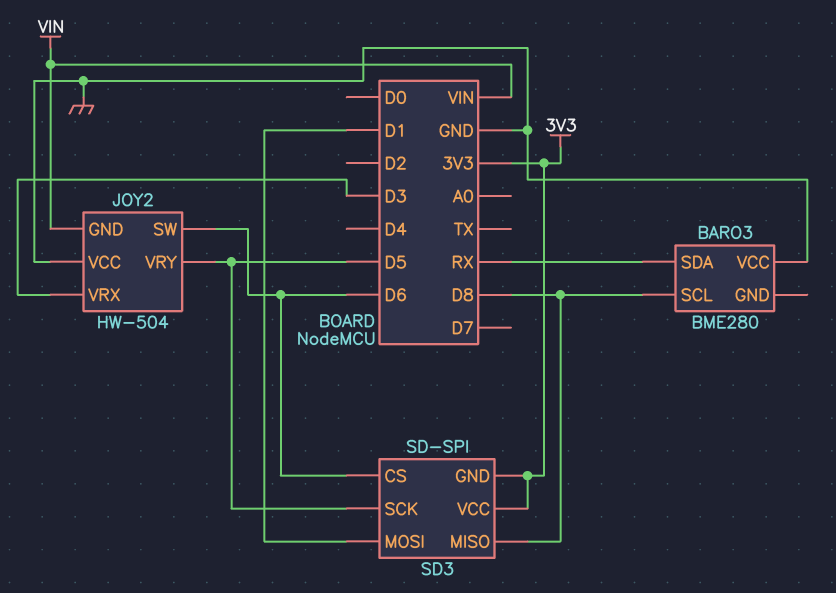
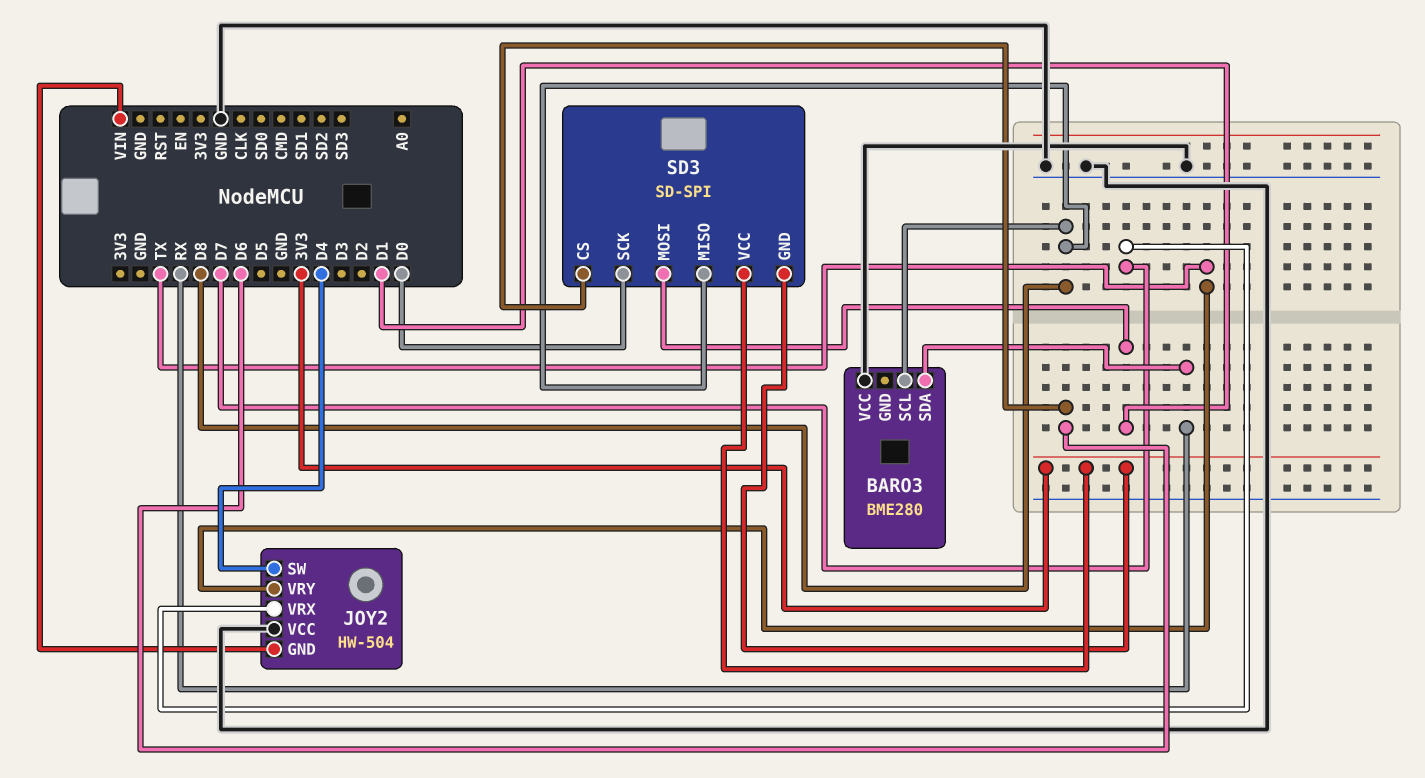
JOY2 pin SW: D6 -> D4
JOY2 pin VRX: D3 -> D7
JOY2 pin VRY: D5 -> TX
SD3 pin SCK: D5 -> D0

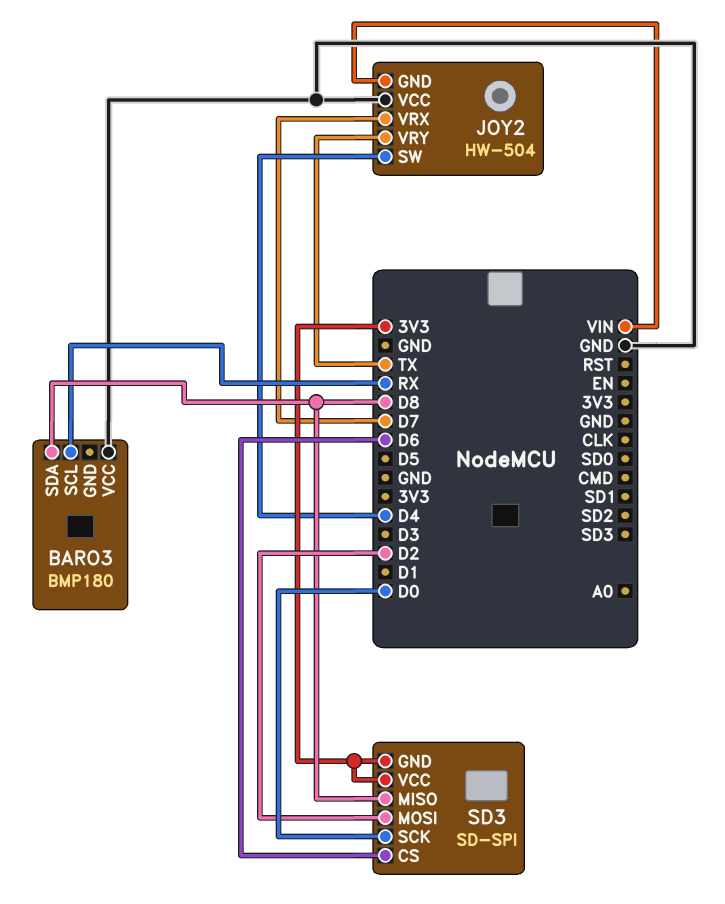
BARO3: BME280 -> BMP180
BARO3 pin SCL: D8 -> RX
BARO3 pin SDA: RX -> D8
SD3 pin MOSI: D1 -> D2

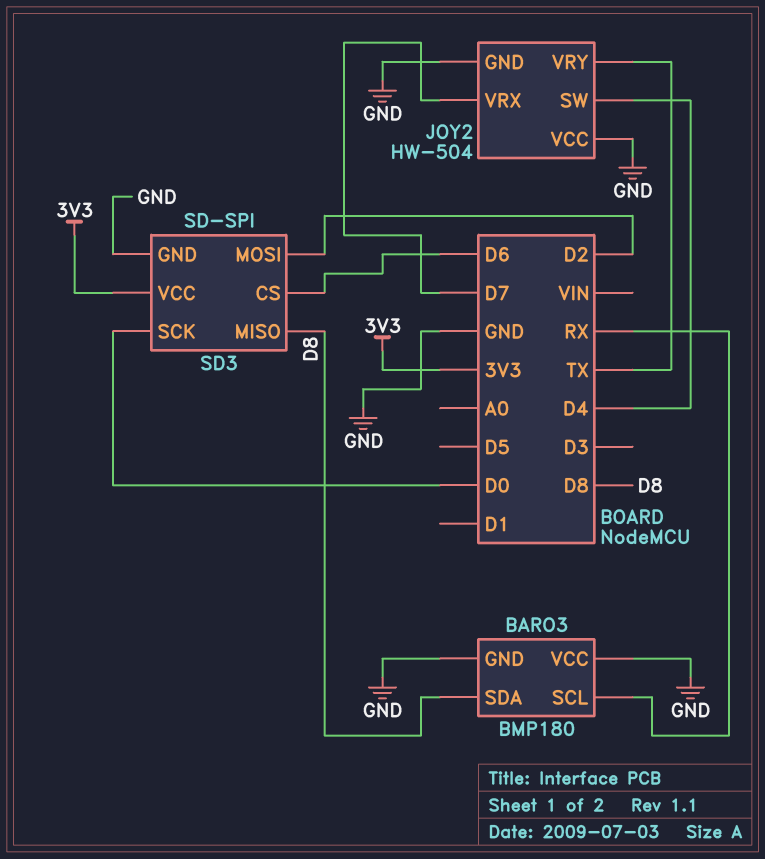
BARO3 pin GND: none -> GND
JOY2 pin GND: VIN -> GND
SD3 pin GND: 3V3 -> GND

